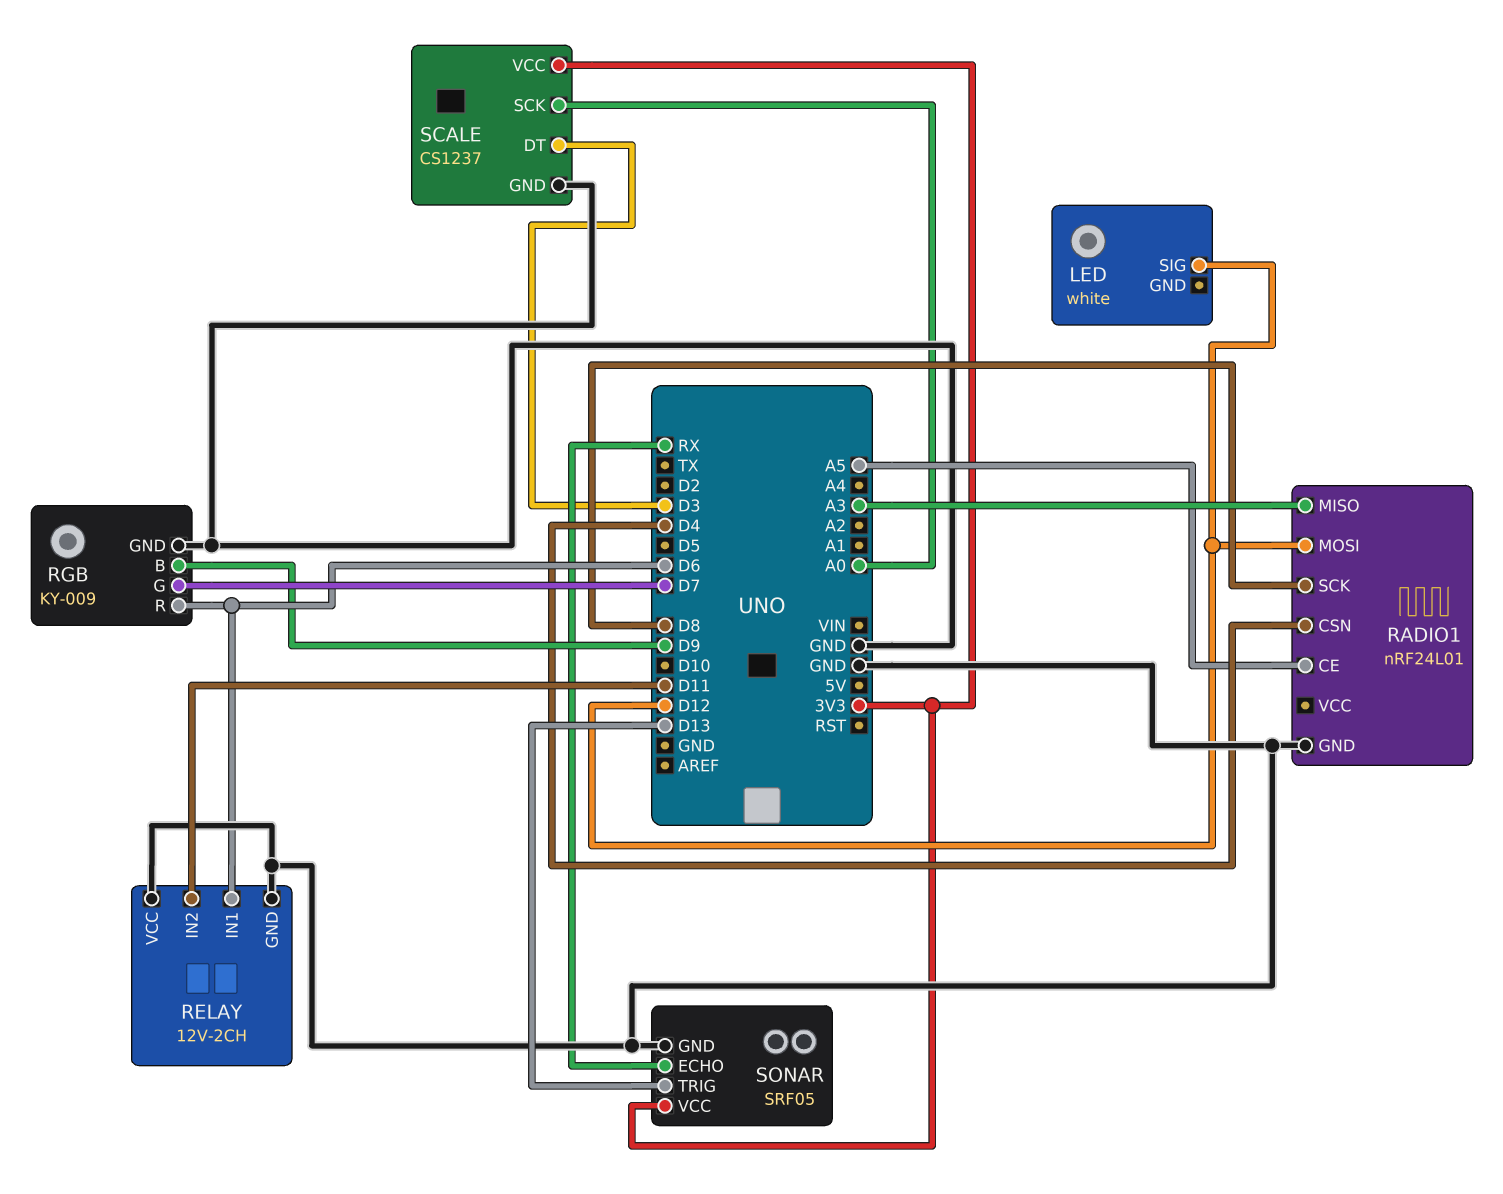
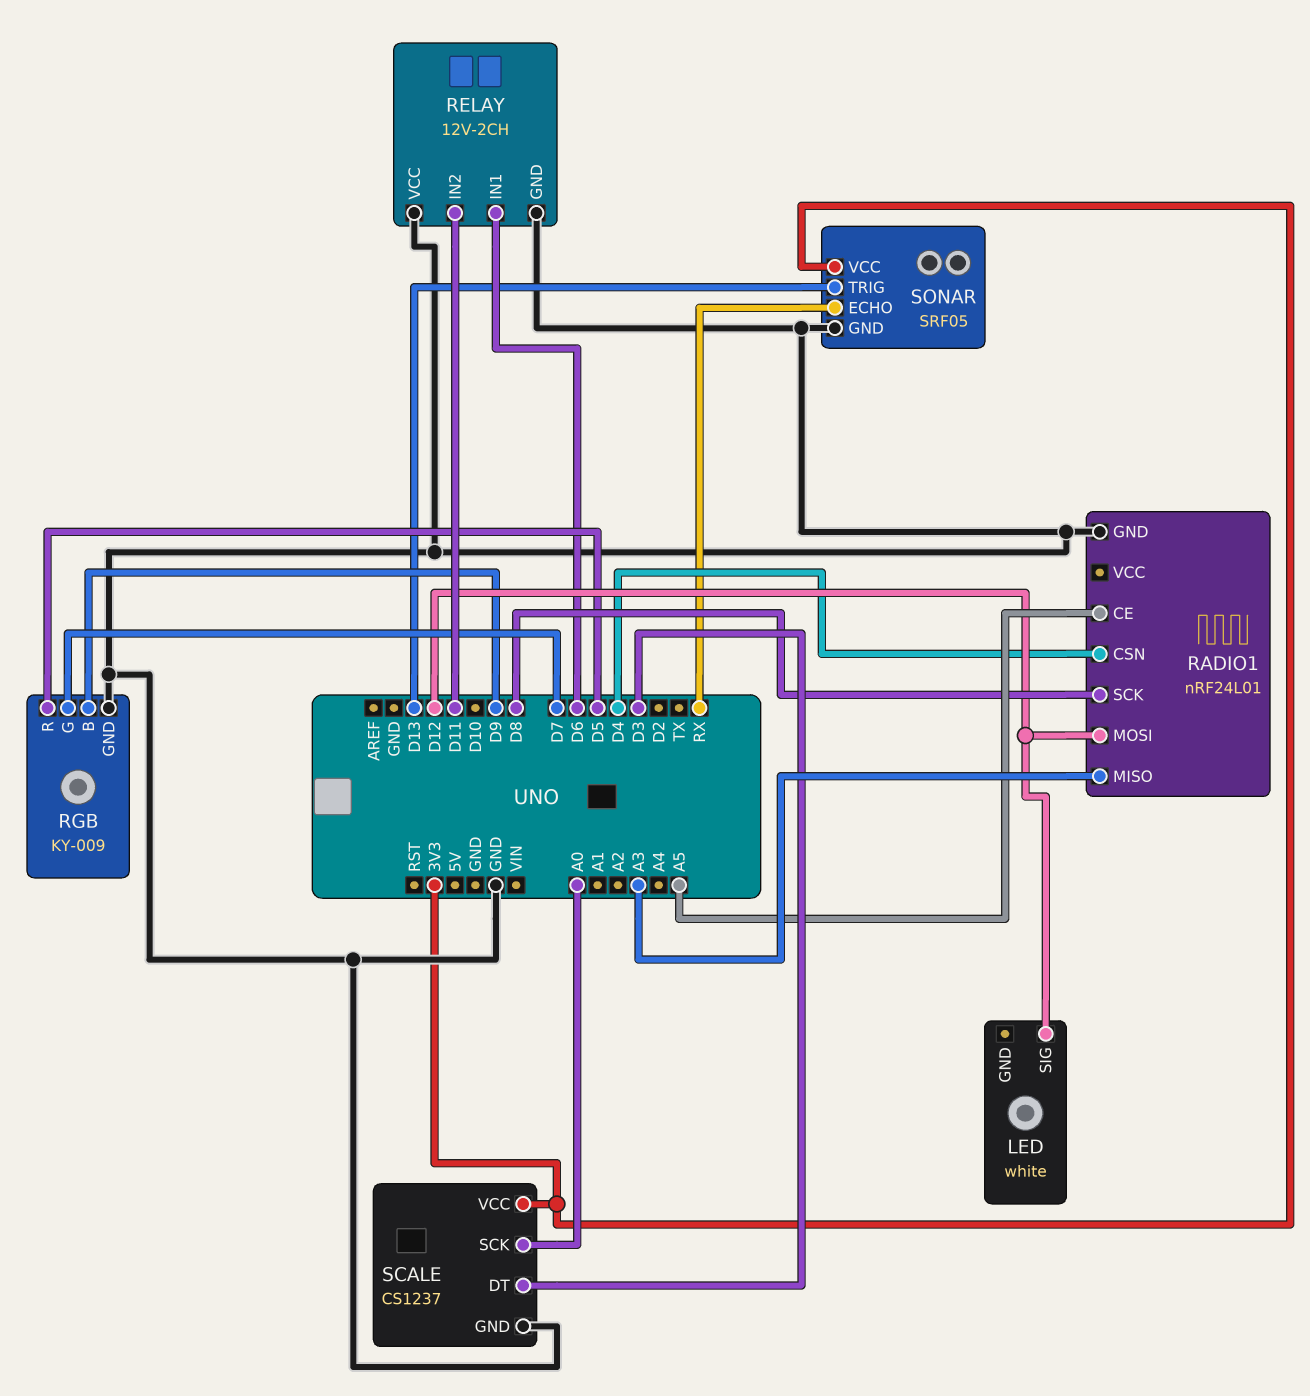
RGB pin R: D6 -> D5

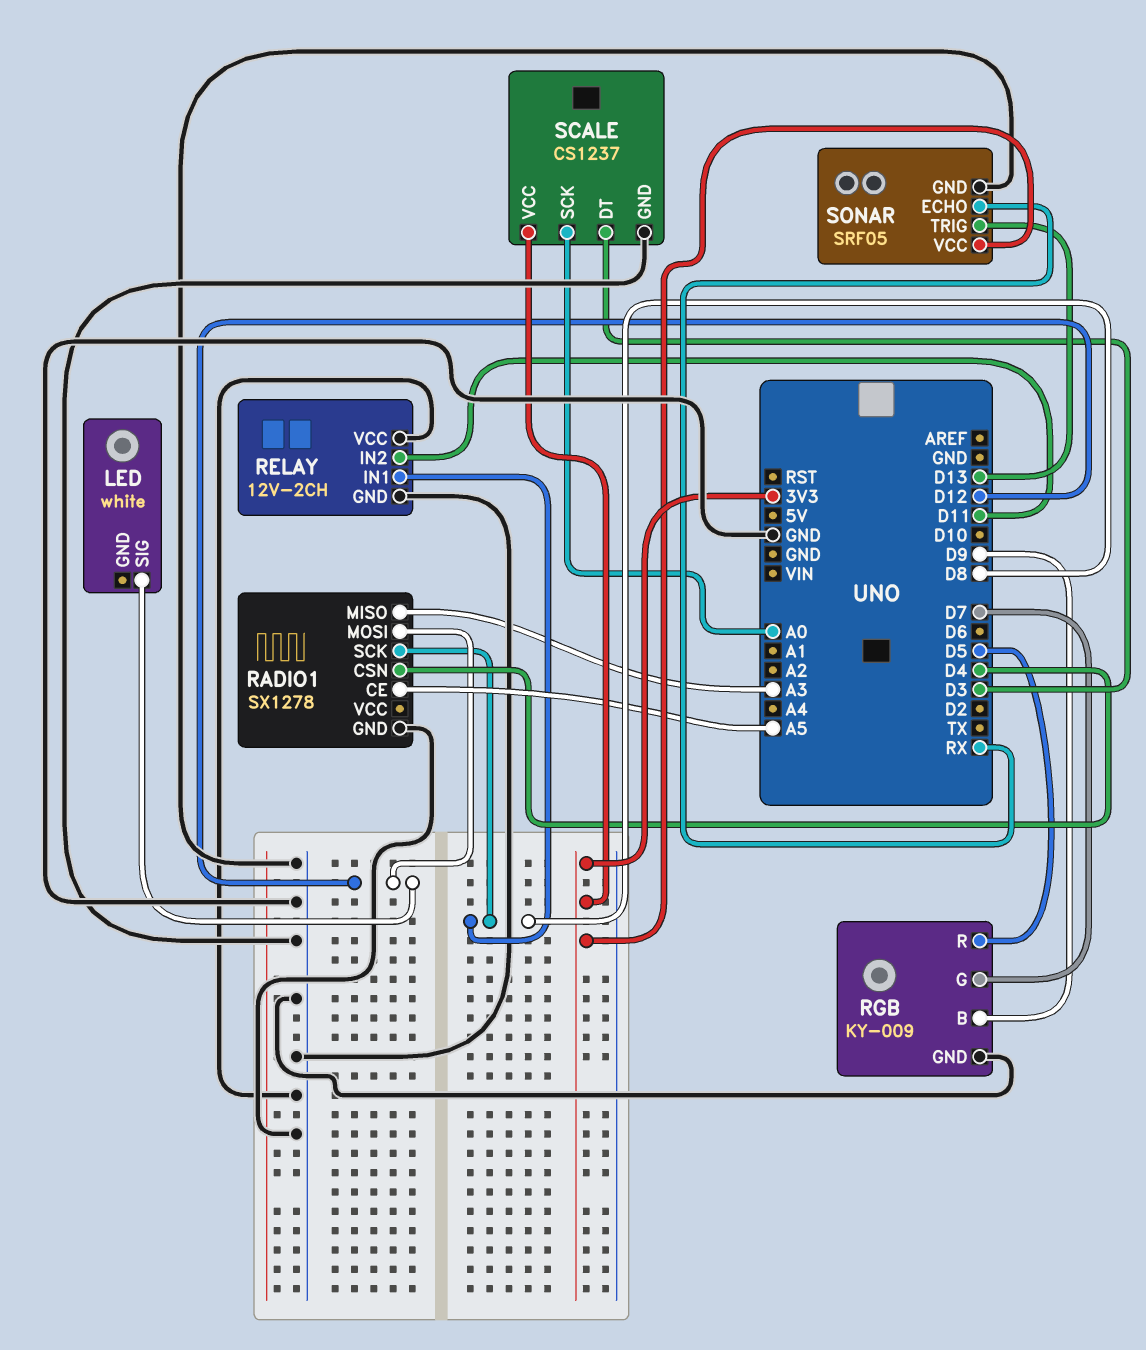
RADIO1: nRF24L01 -> SX1278
RELAY pin IN1: D6 -> D8

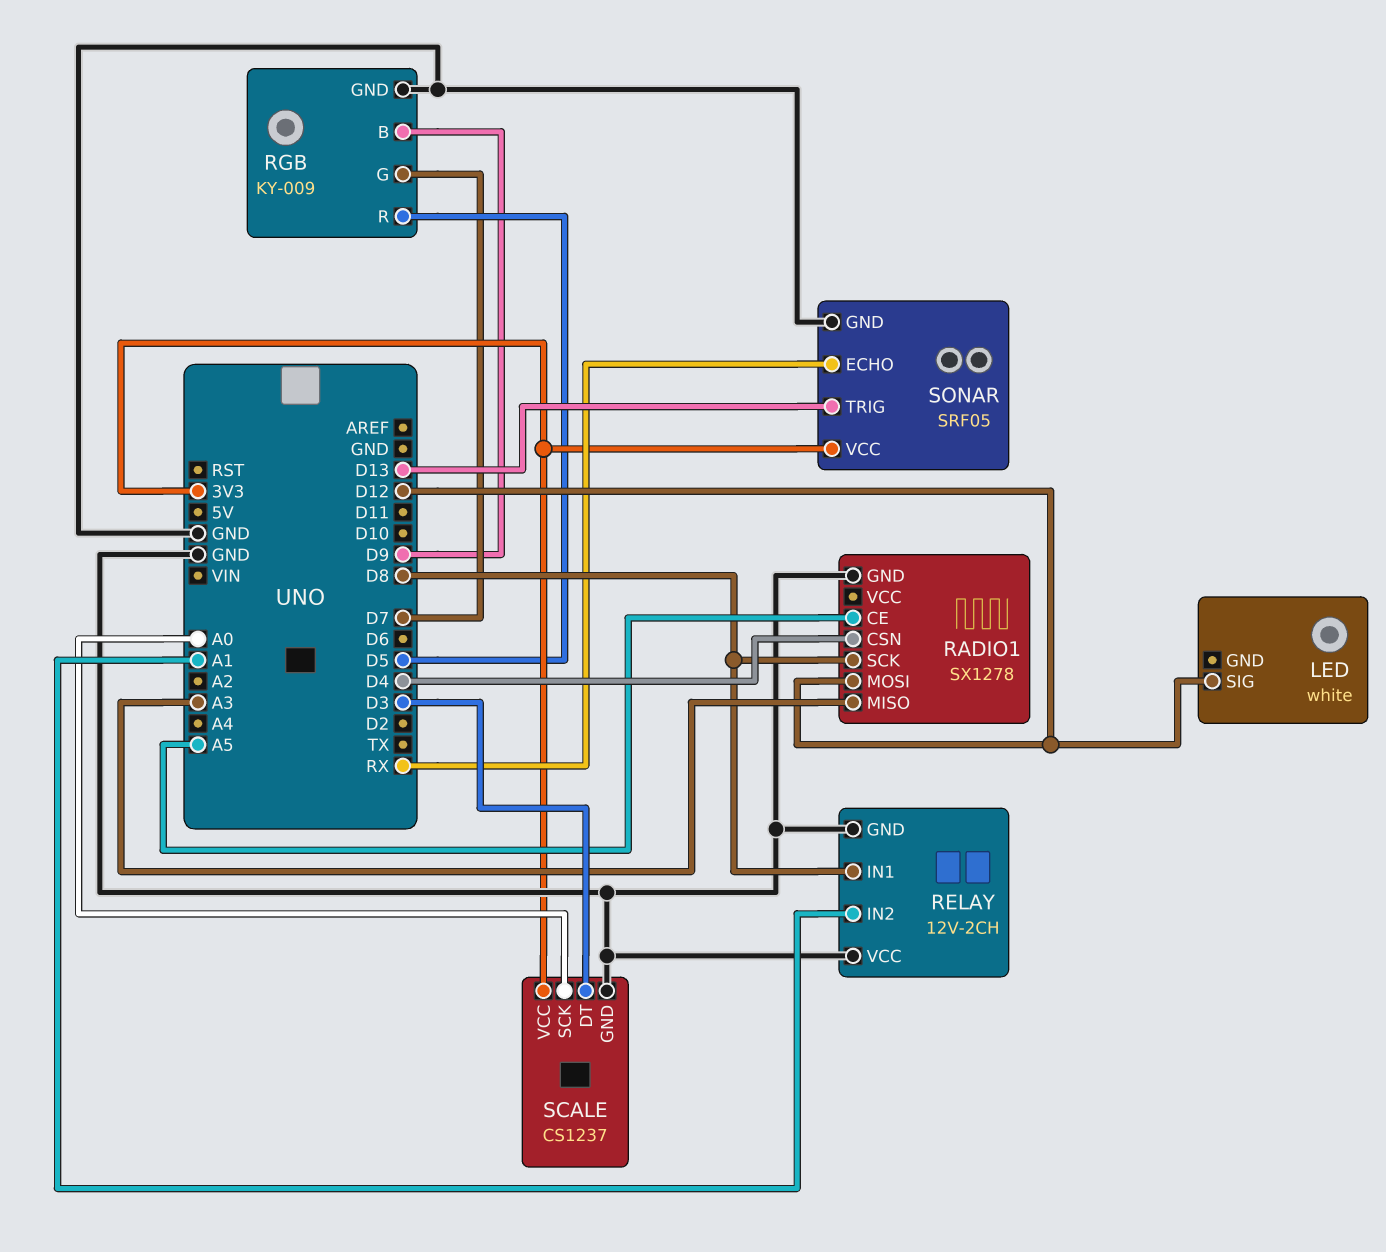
RELAY pin IN2: D11 -> A1

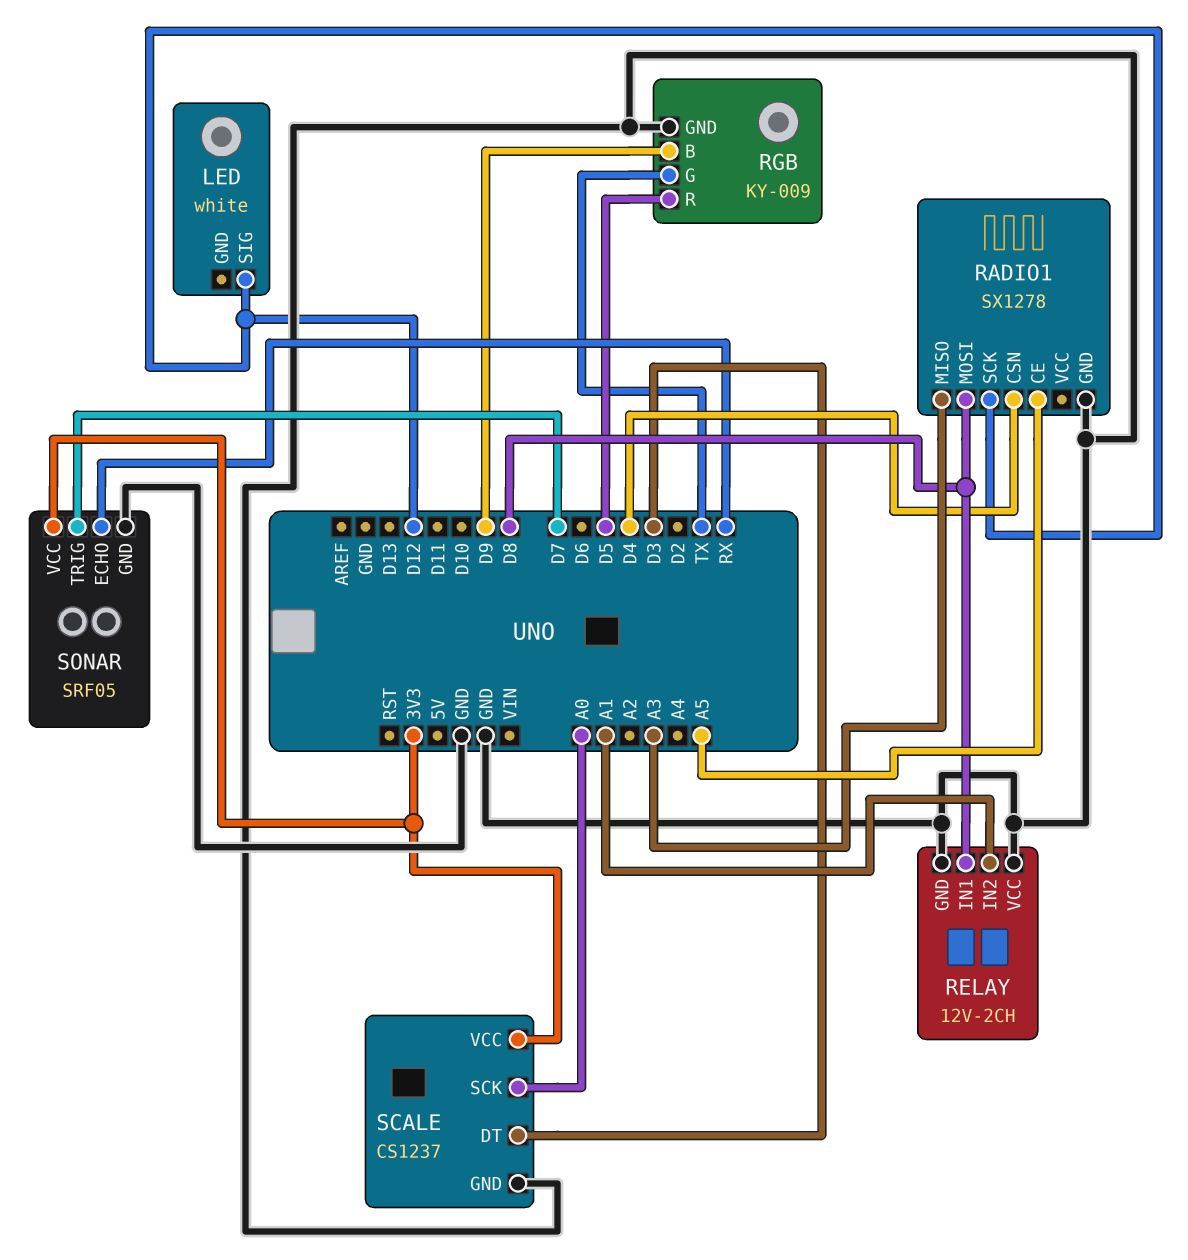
RADIO1 pin MOSI: D12 -> D8
RADIO1 pin SCK: D8 -> D12
RGB pin G: D7 -> TX
SONAR pin TRIG: D13 -> D7

